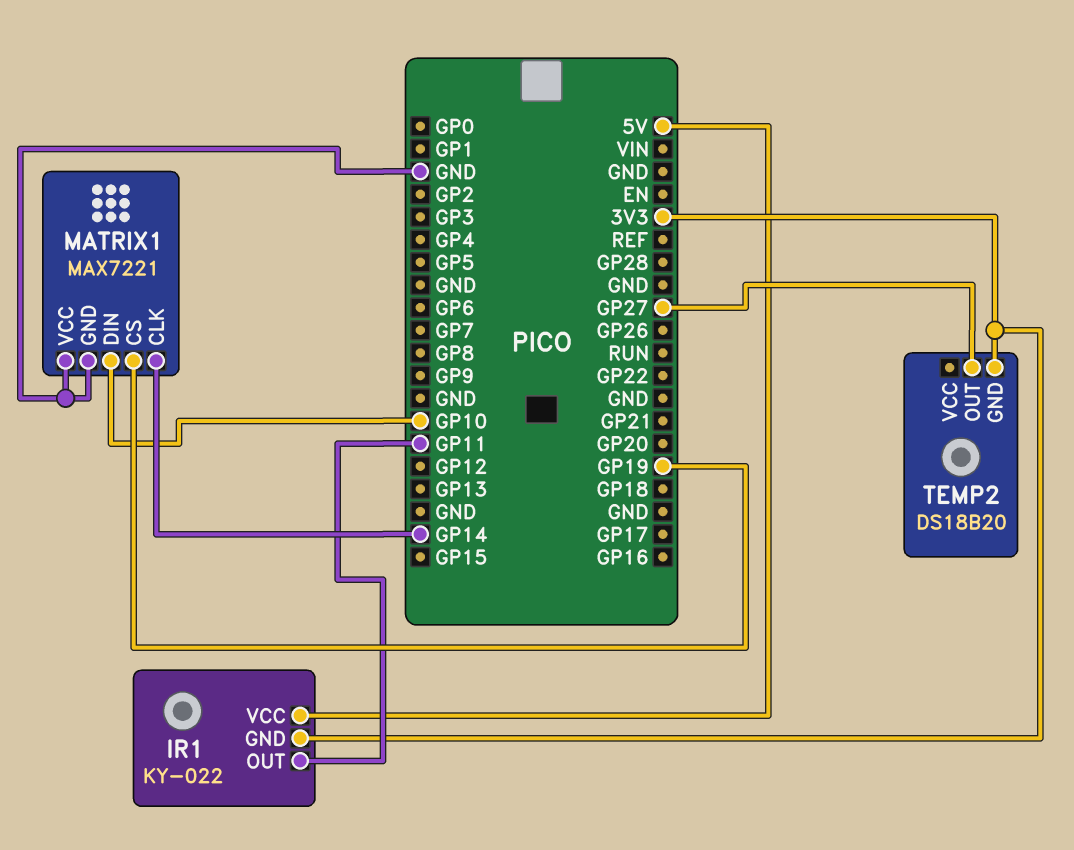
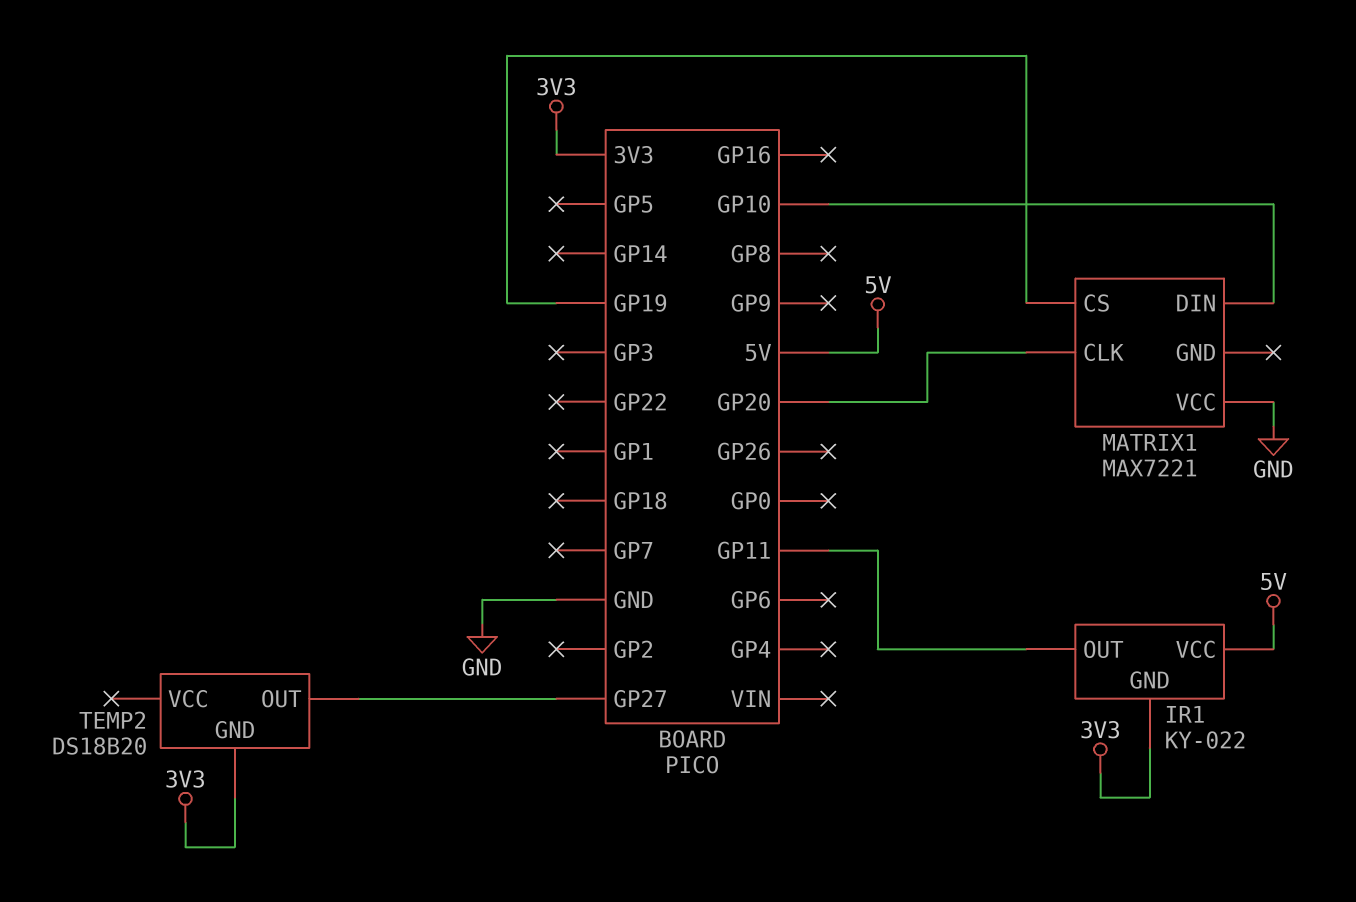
MATRIX1 pin CLK: GP14 -> GP20
MATRIX1 pin GND: GND -> none

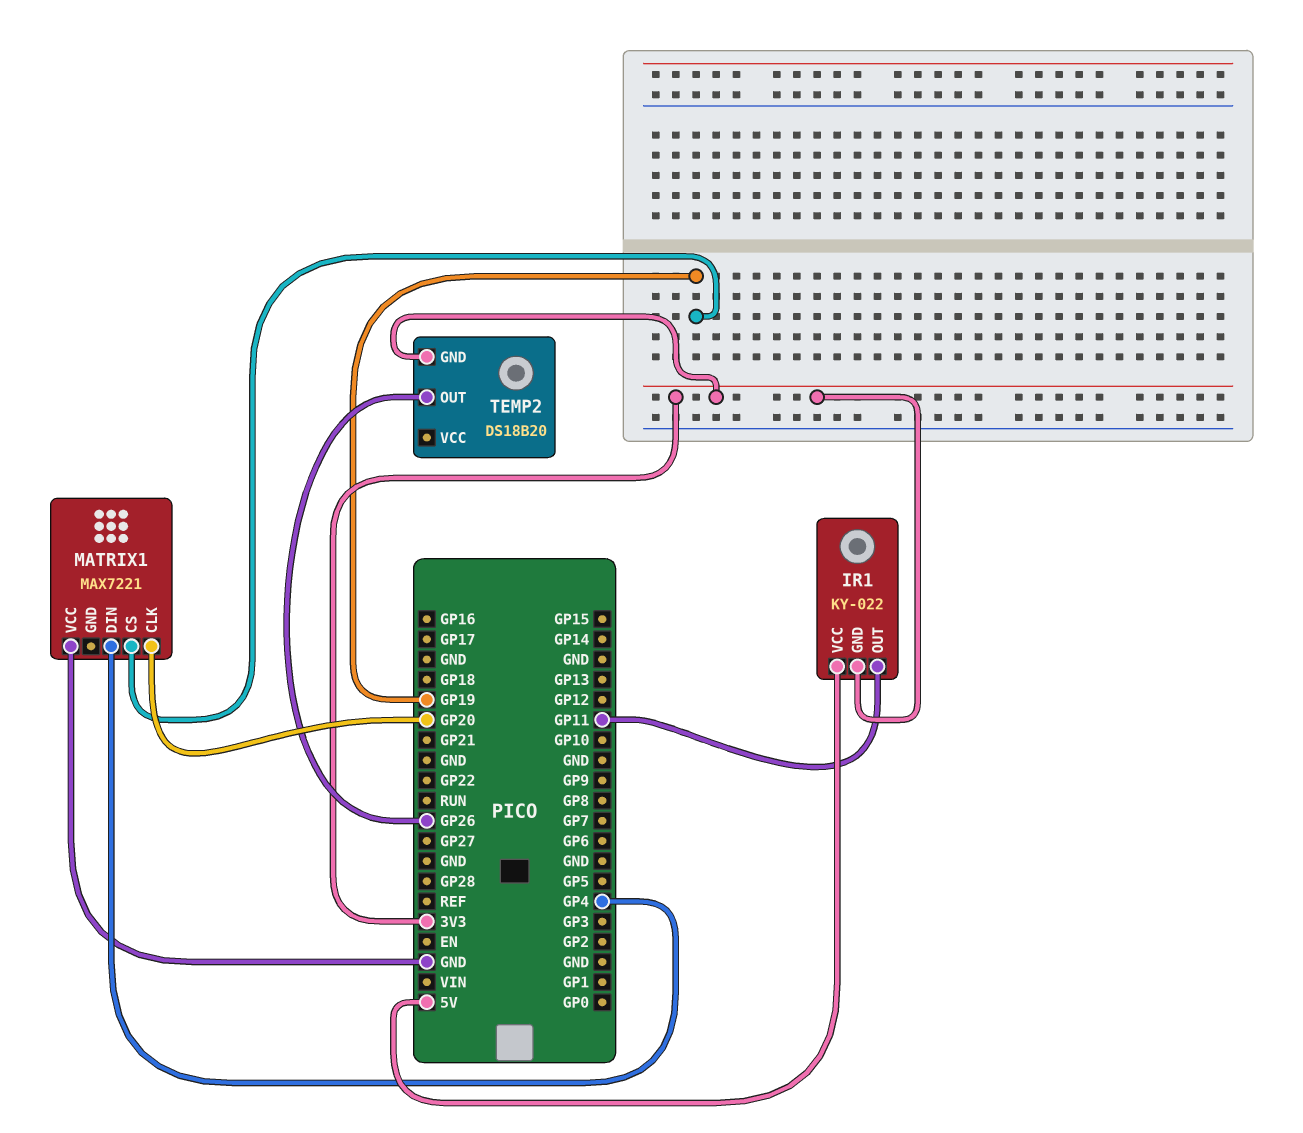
MATRIX1 pin DIN: GP10 -> GP4
TEMP2 pin OUT: GP27 -> GP26

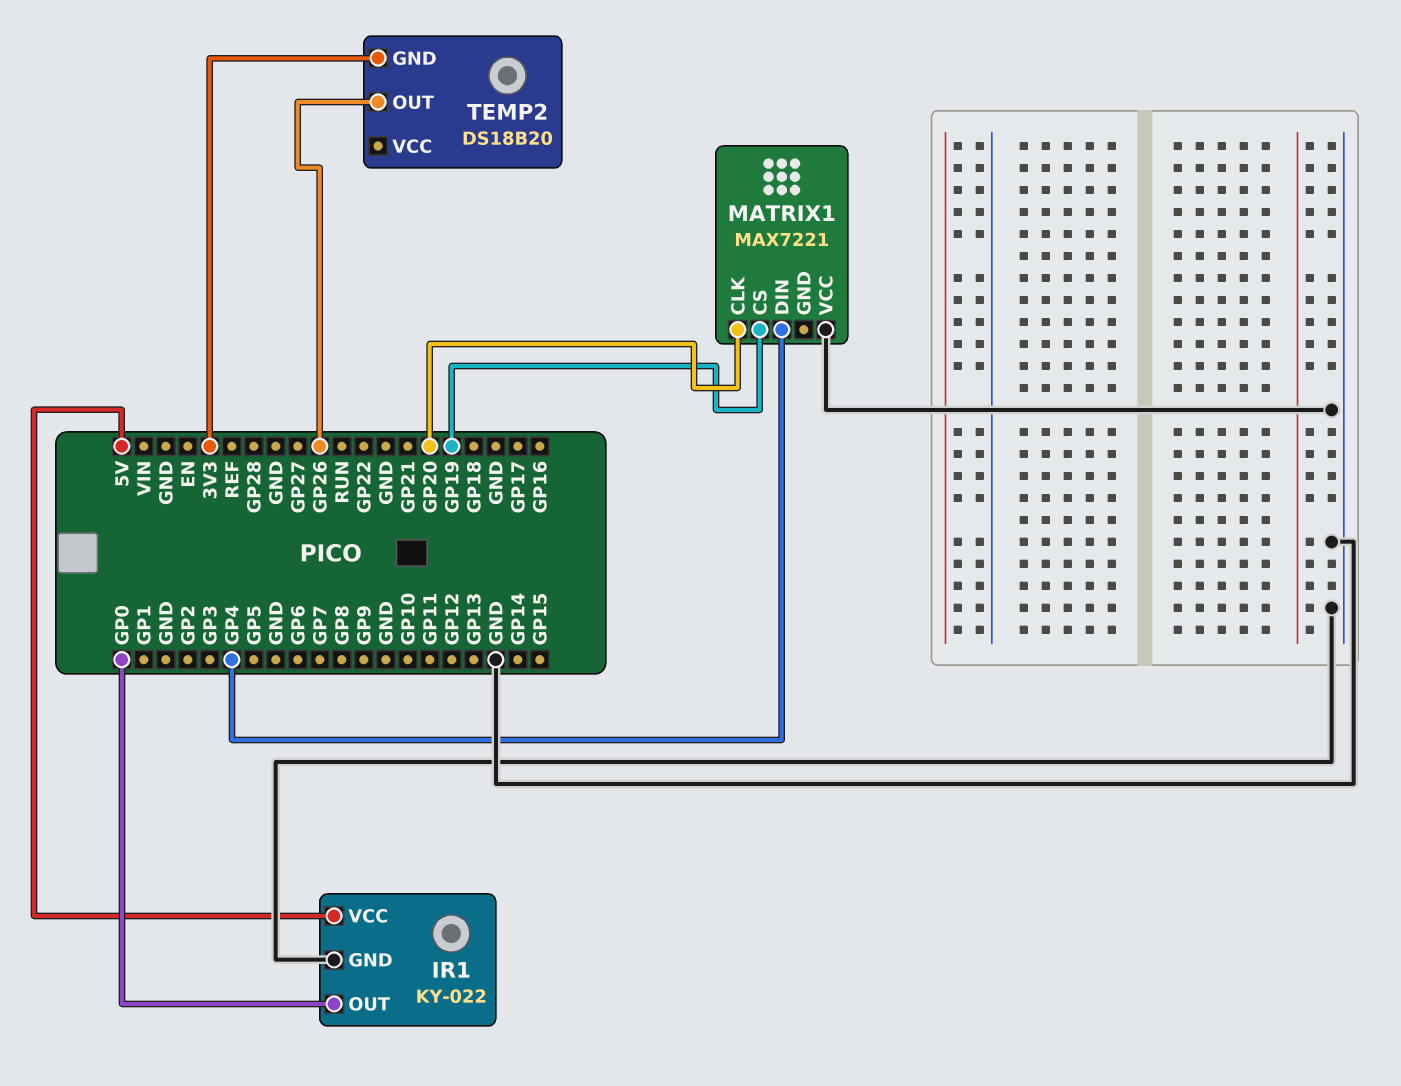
IR1 pin GND: 3V3 -> GND
IR1 pin OUT: GP11 -> GP0

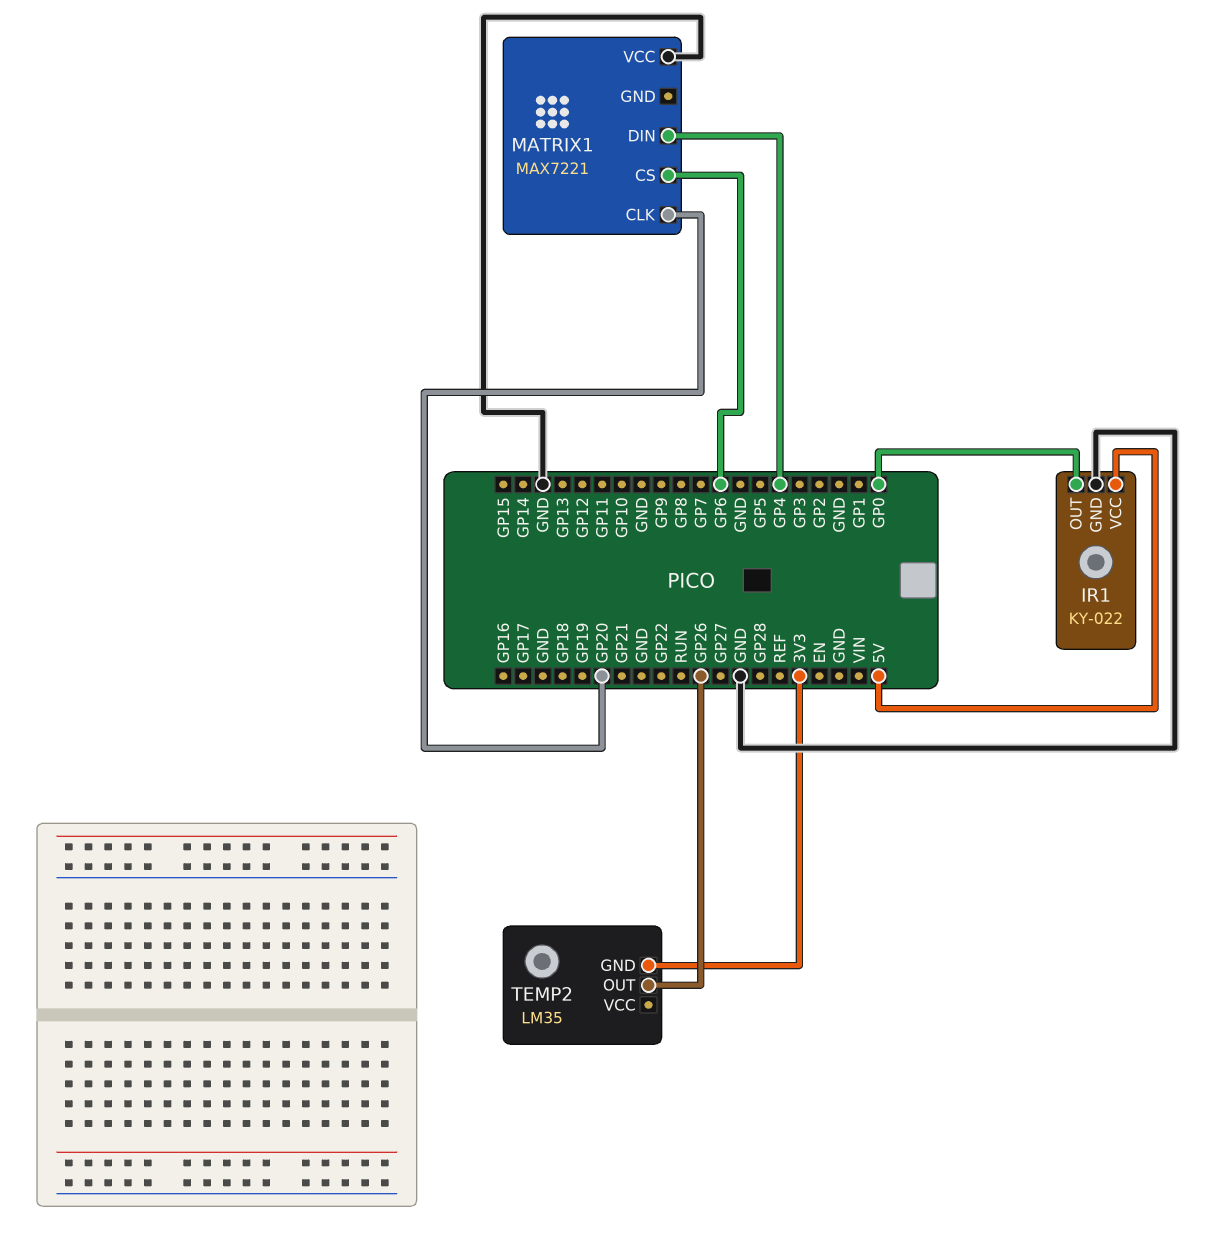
MATRIX1 pin CS: GP19 -> GP6
TEMP2: DS18B20 -> LM35

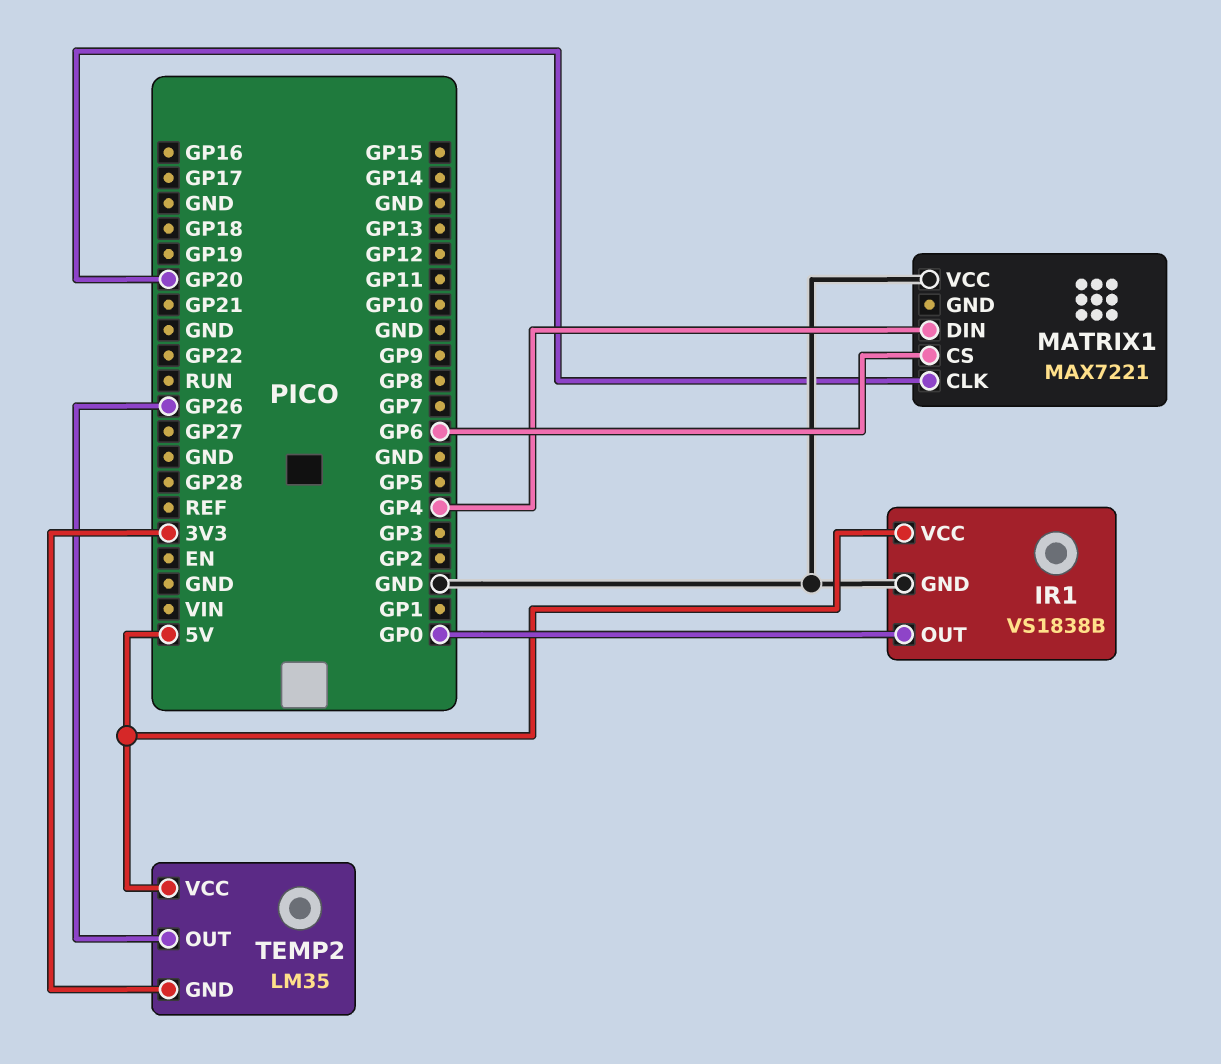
IR1: KY-022 -> VS1838B
TEMP2 pin VCC: none -> 5V

